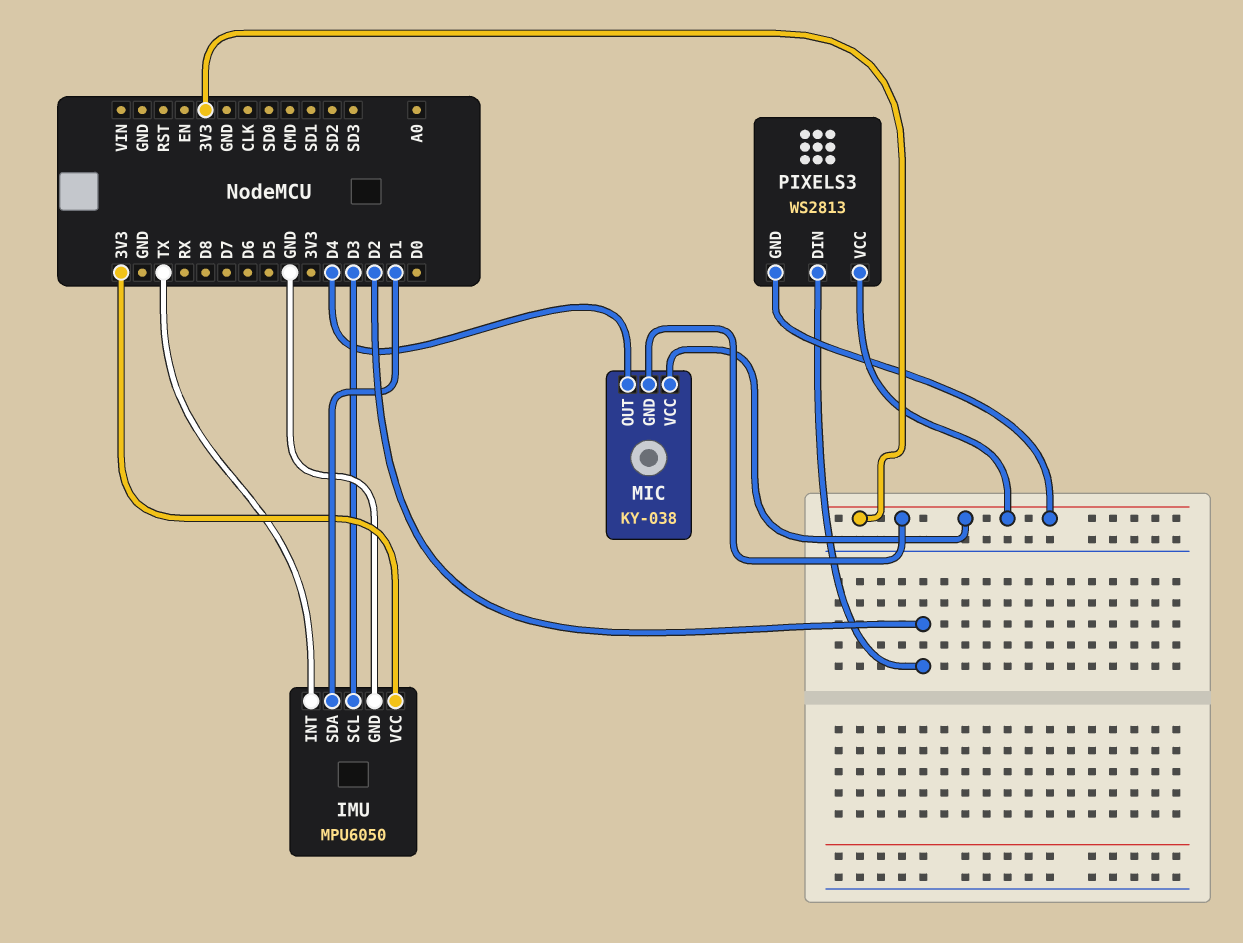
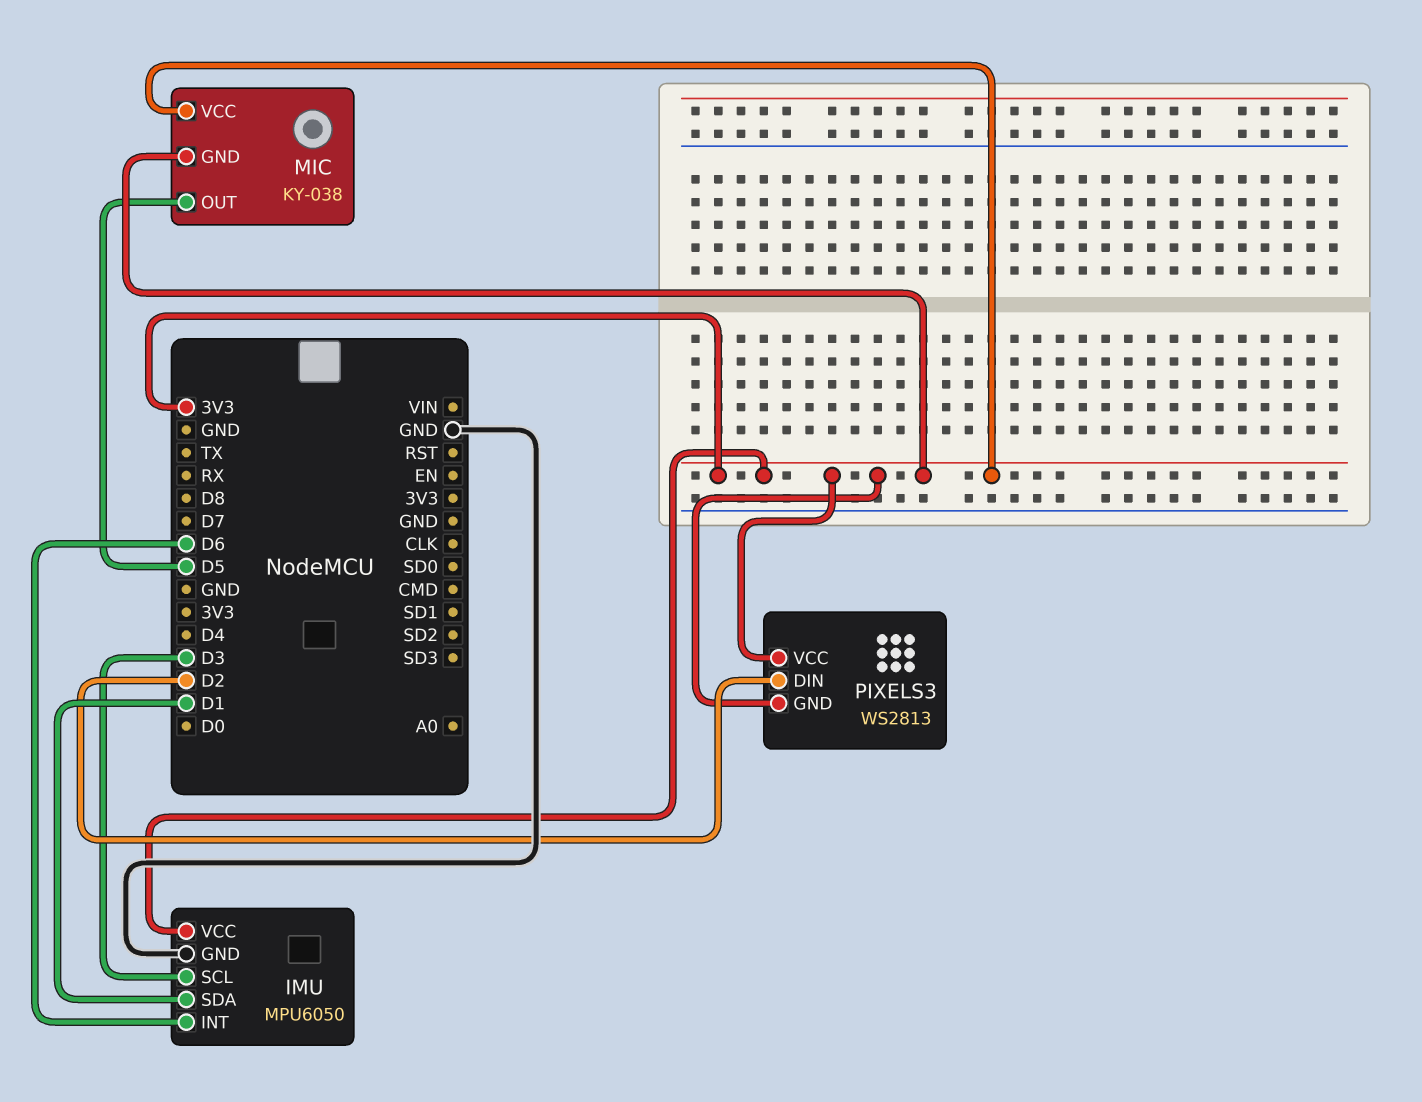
IMU pin INT: TX -> D6
MIC pin OUT: D4 -> D5

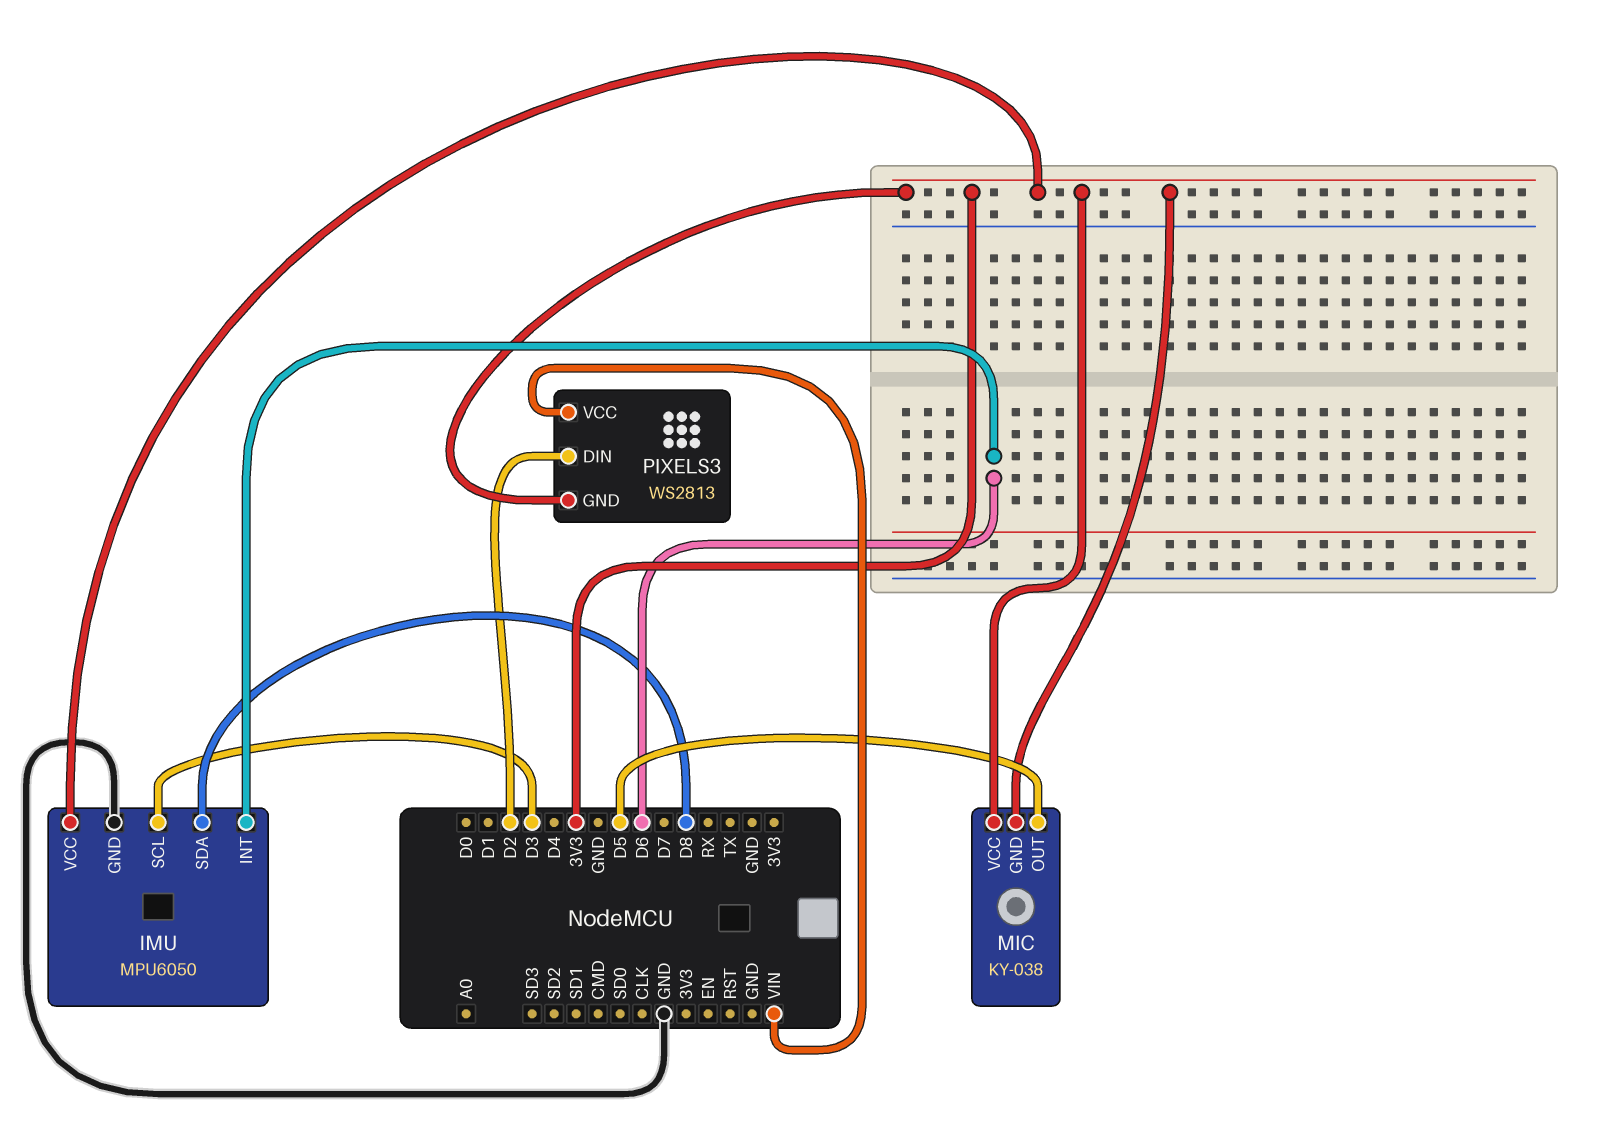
IMU pin SDA: D1 -> D8
PIXELS3 pin VCC: 3V3 -> VIN

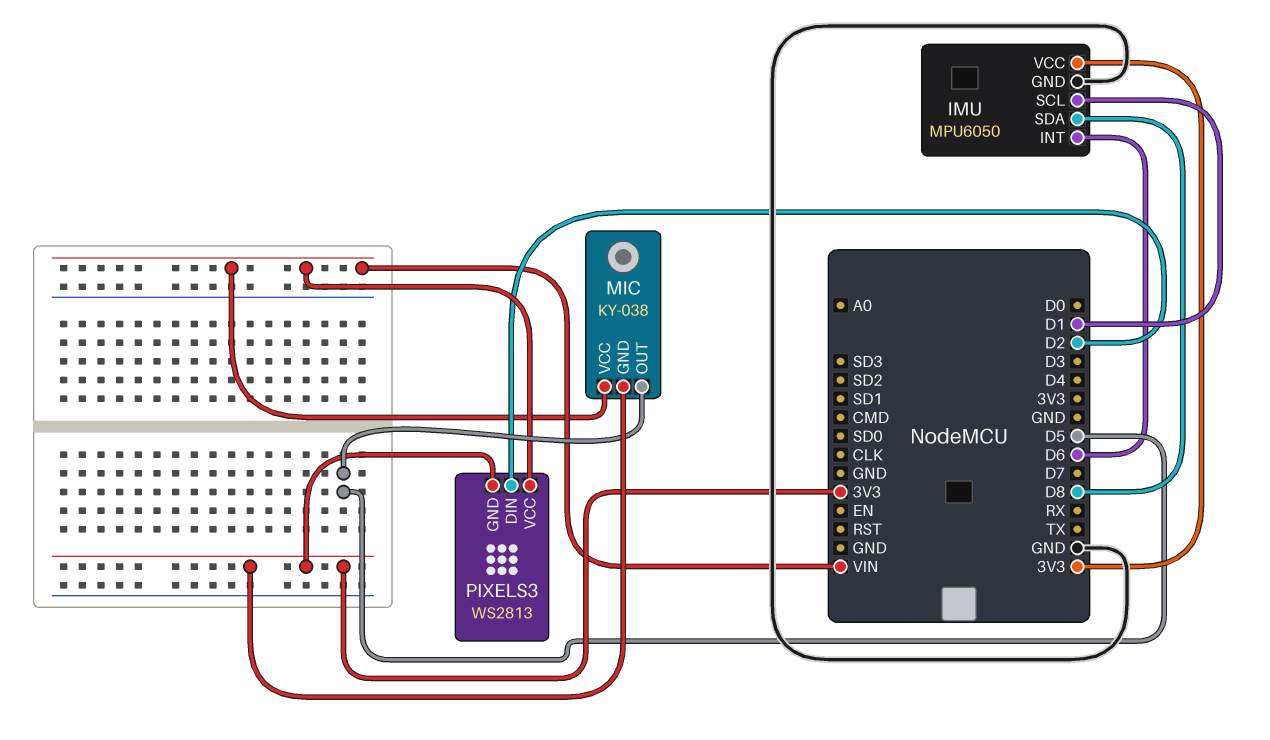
IMU pin SCL: D3 -> D1
MIC pin VCC: 3V3 -> VIN

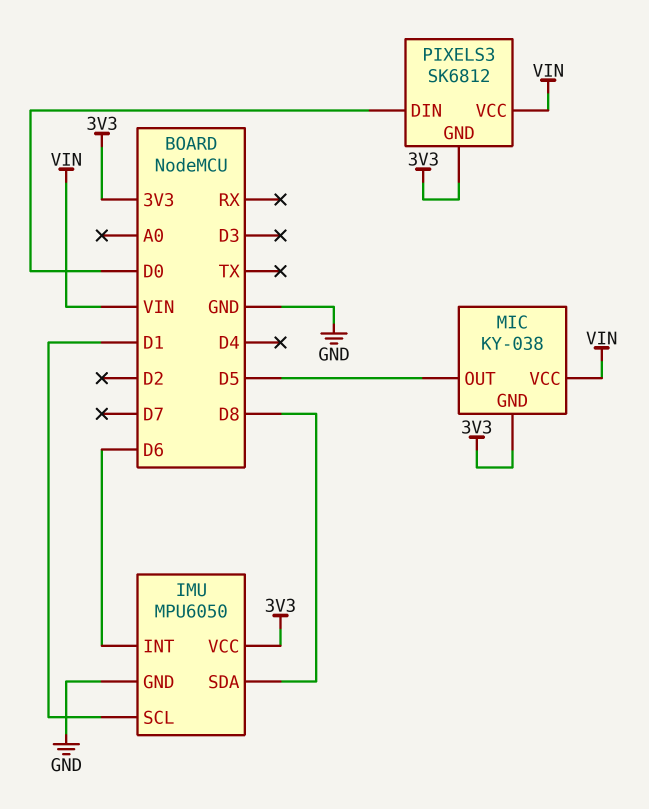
PIXELS3: WS2813 -> SK6812
PIXELS3 pin DIN: D2 -> D0

